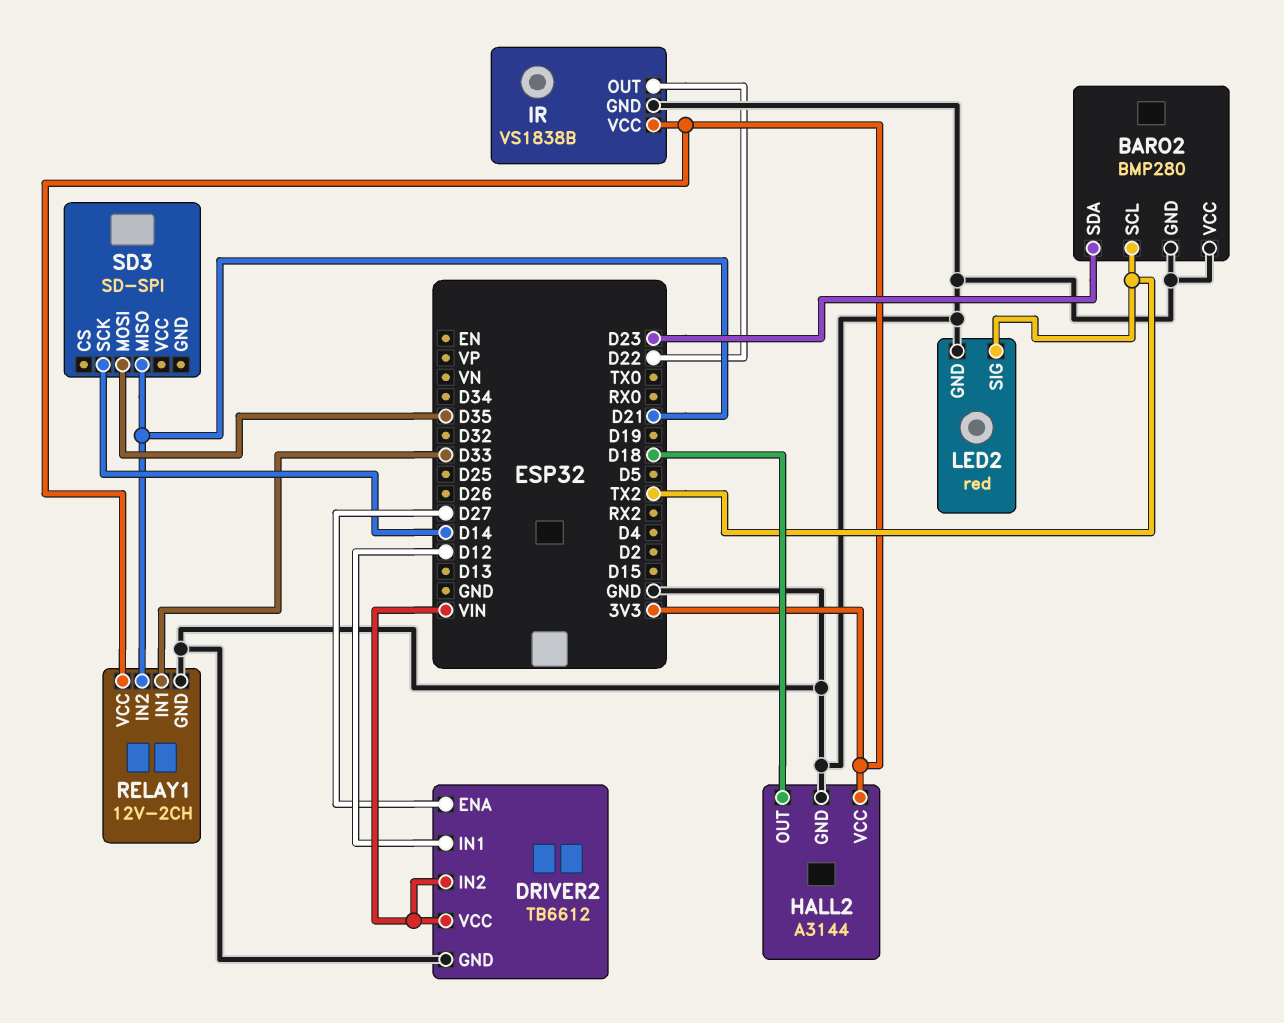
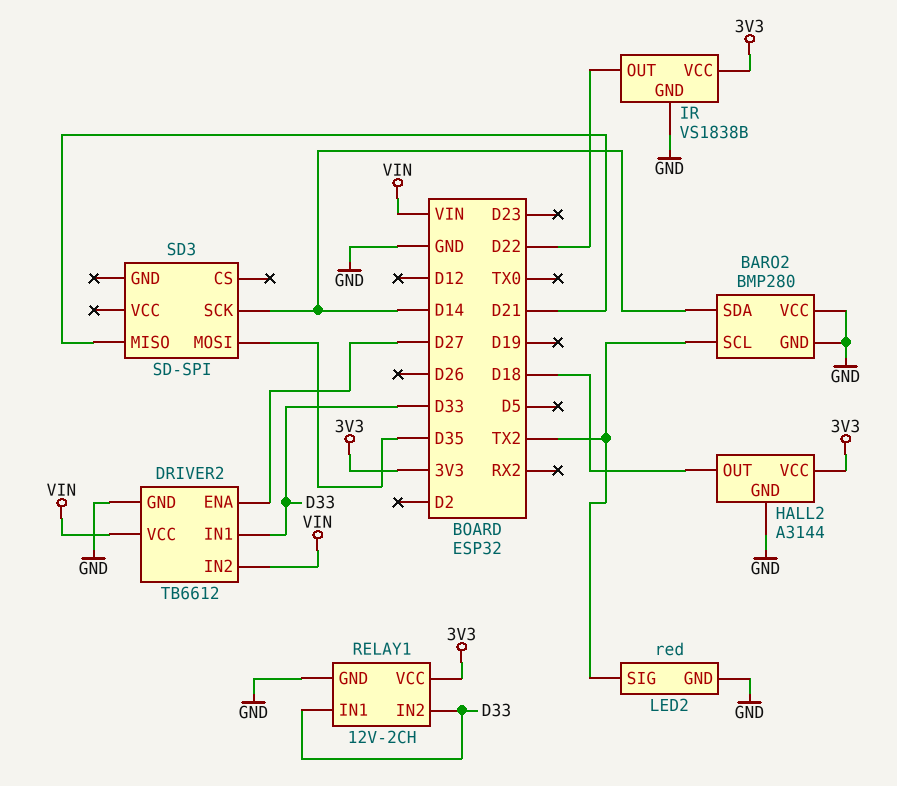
BARO2 pin SDA: D23 -> D14
DRIVER2 pin IN1: D12 -> D33
RELAY1 pin IN2: D21 -> D33

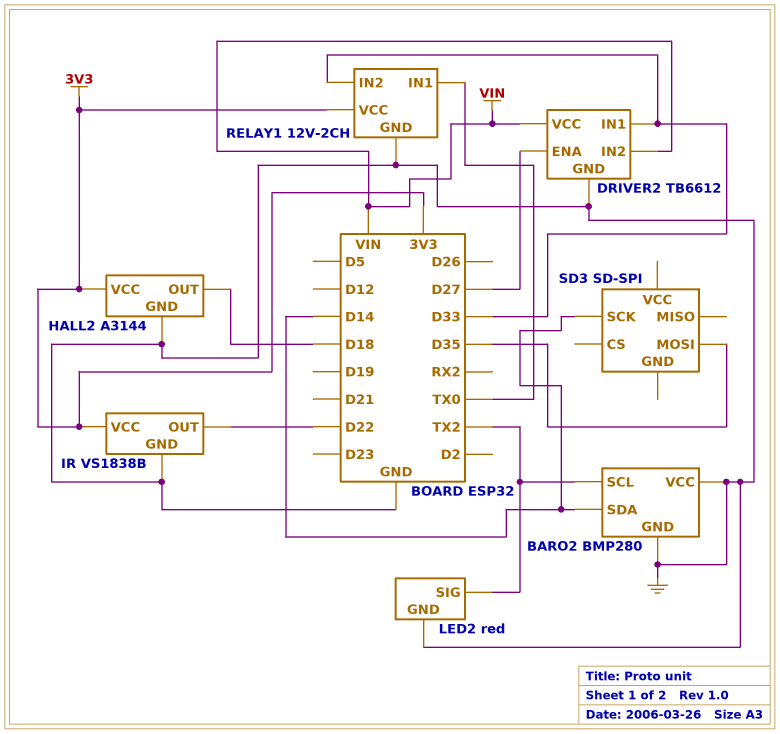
RELAY1 pin IN1: D33 -> TX0
SD3 pin MISO: D21 -> none

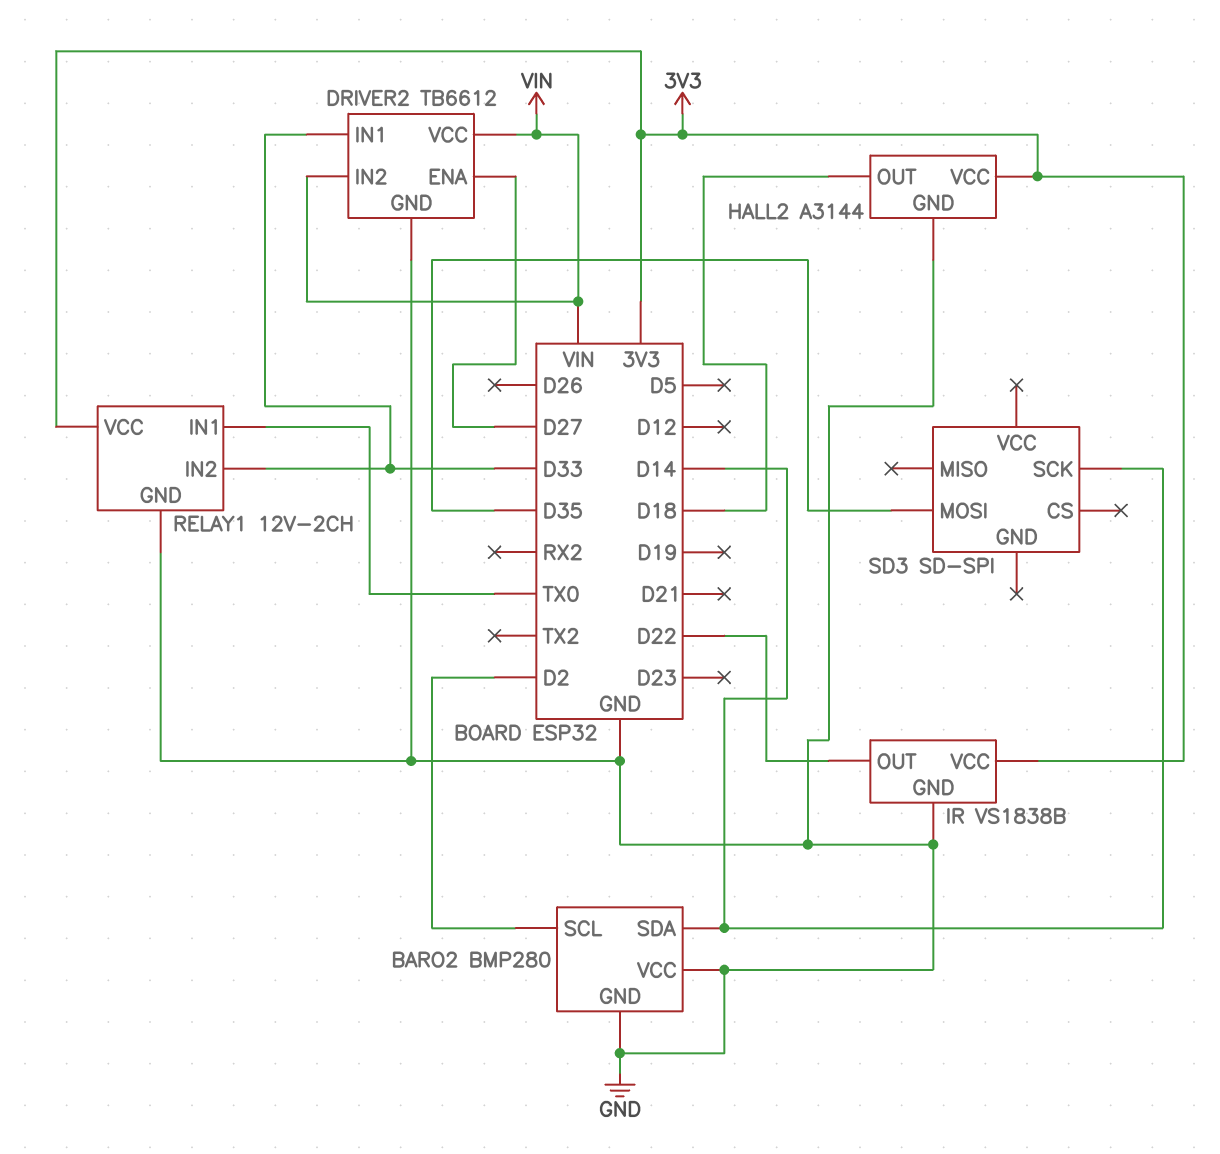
BARO2 pin SCL: TX2 -> D2
LED2: red -> none
LED2 pin GND: GND -> none
LED2 pin SIG: TX2 -> none

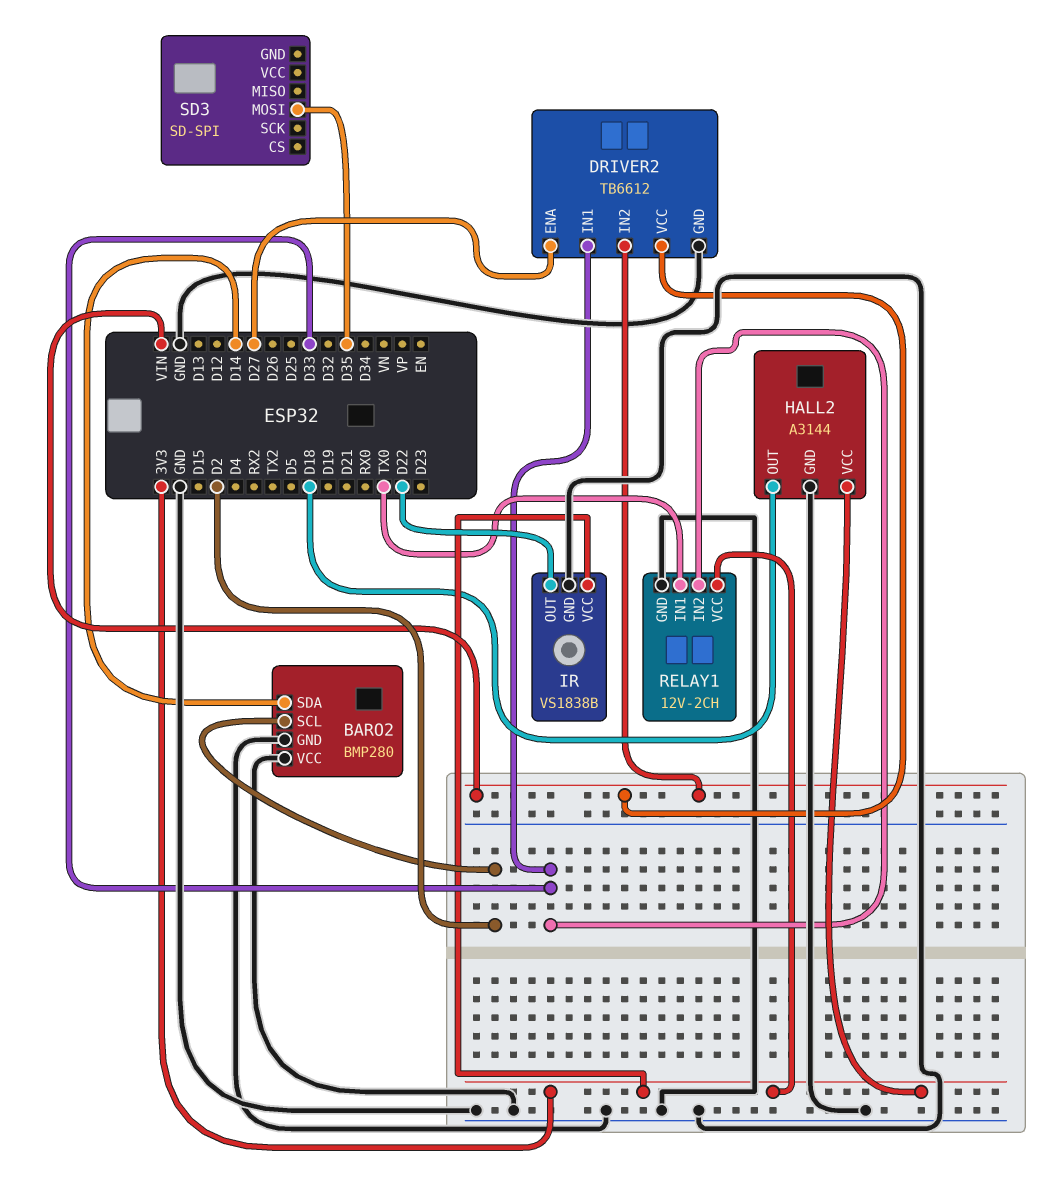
SD3 pin SCK: D14 -> none

